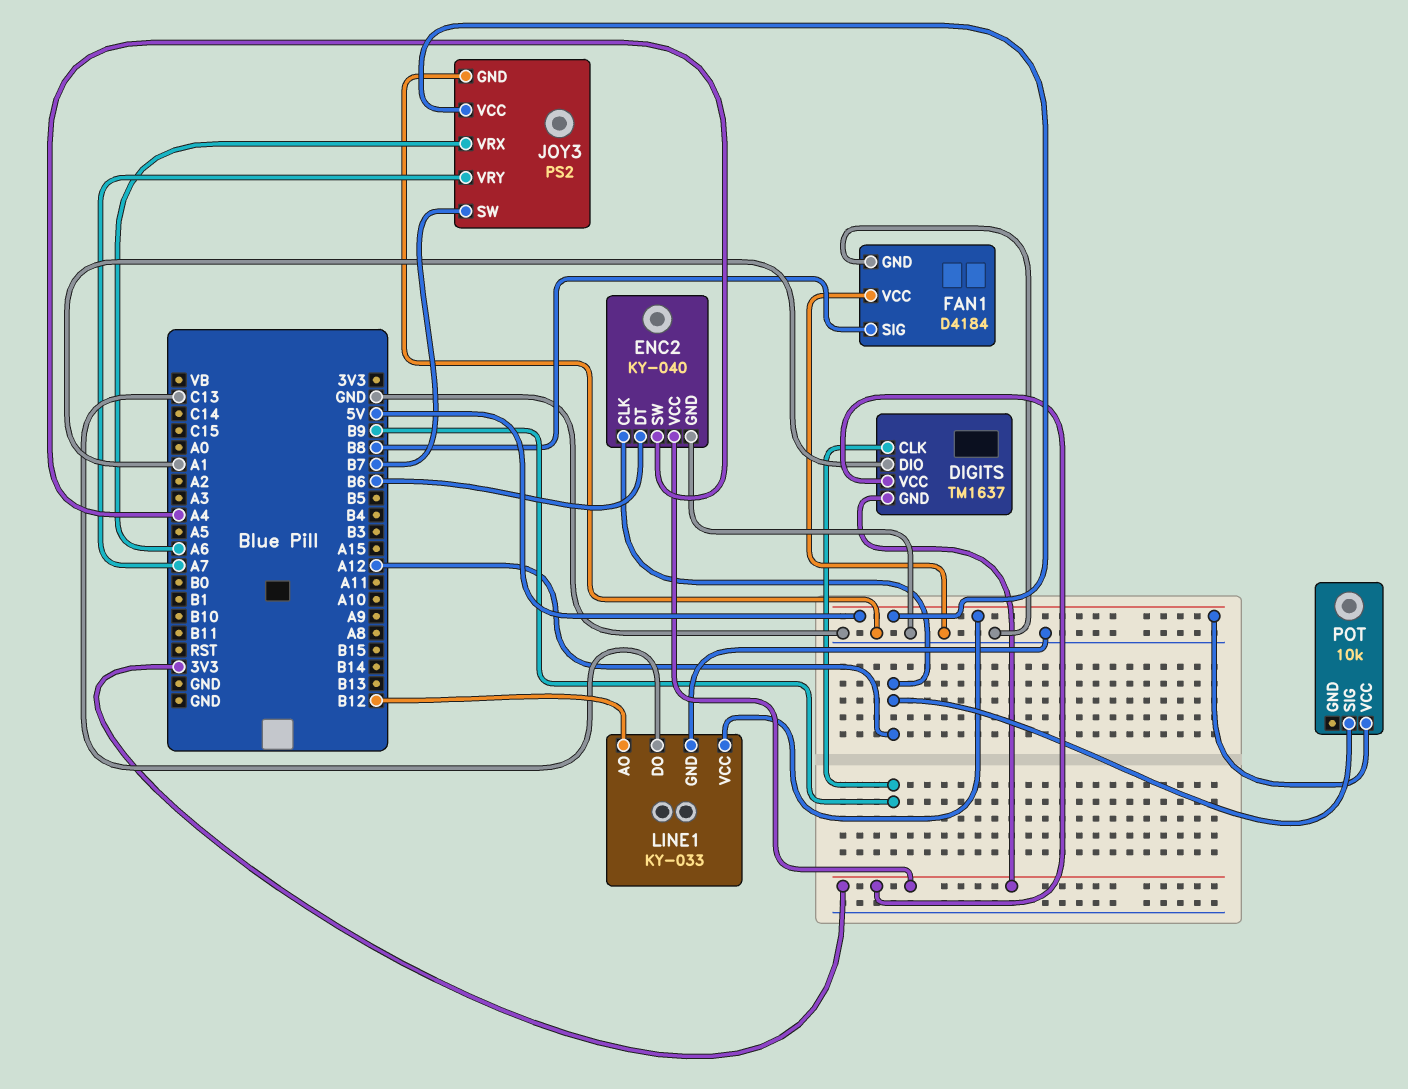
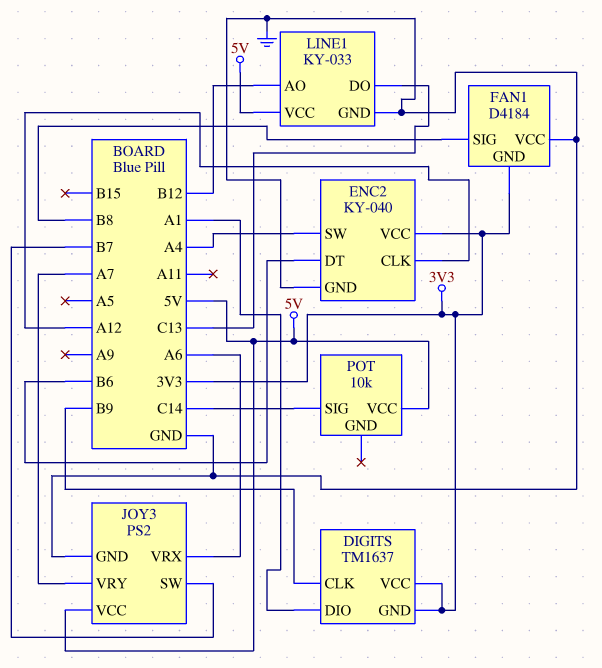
FAN1 pin GND: GND -> 3V3
POT pin SIG: A12 -> C14

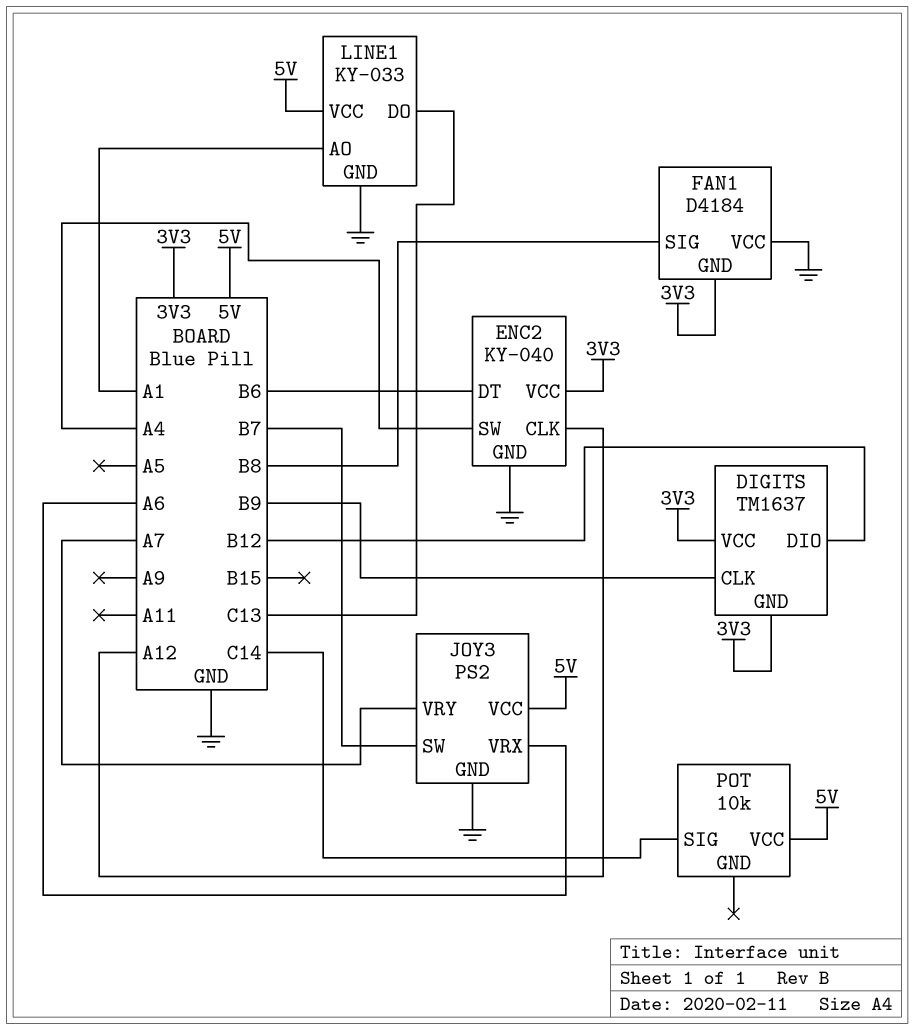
DIGITS pin DIO: A1 -> B12
LINE1 pin AO: B12 -> A1

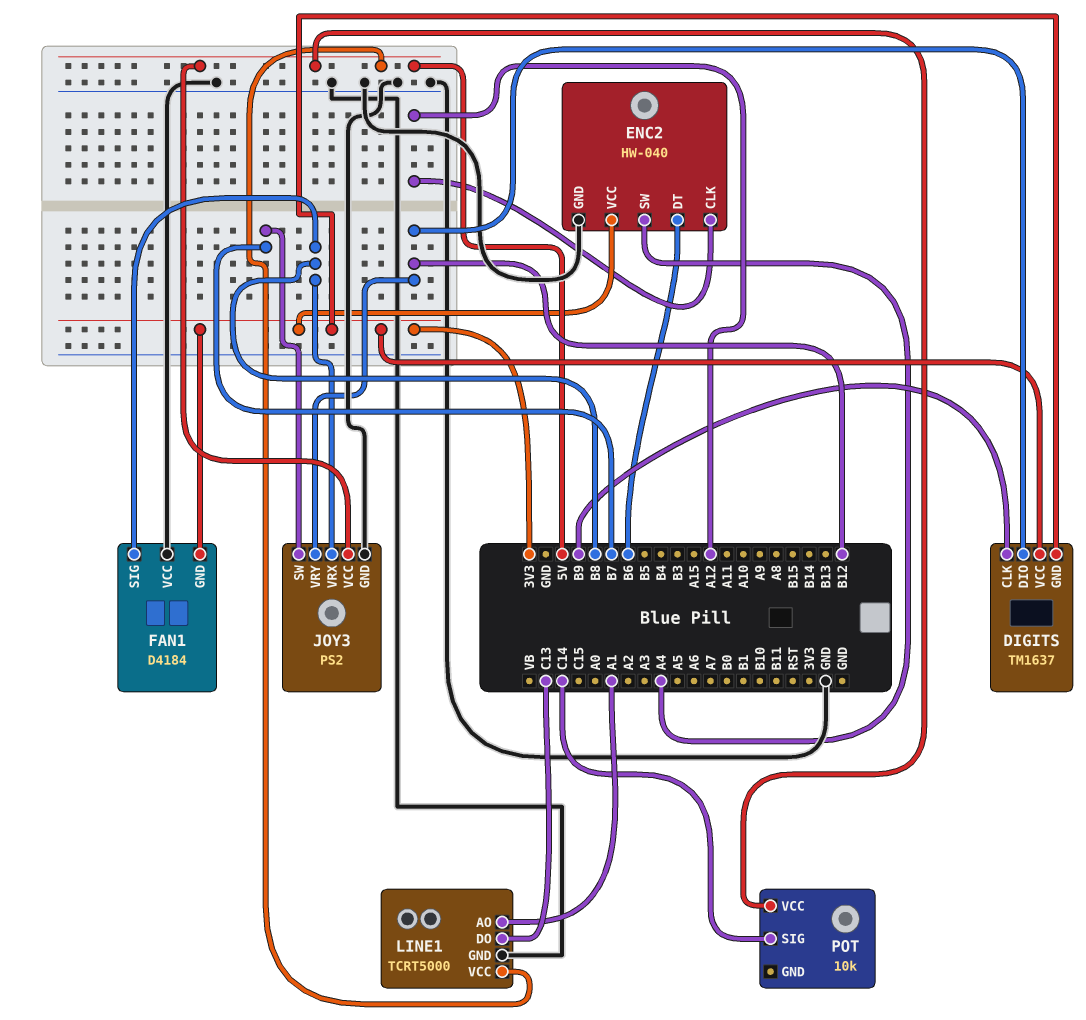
ENC2: KY-040 -> HW-040
JOY3 pin VRX: A6 -> B8
JOY3 pin VRY: A7 -> B12
LINE1: KY-033 -> TCRT5000

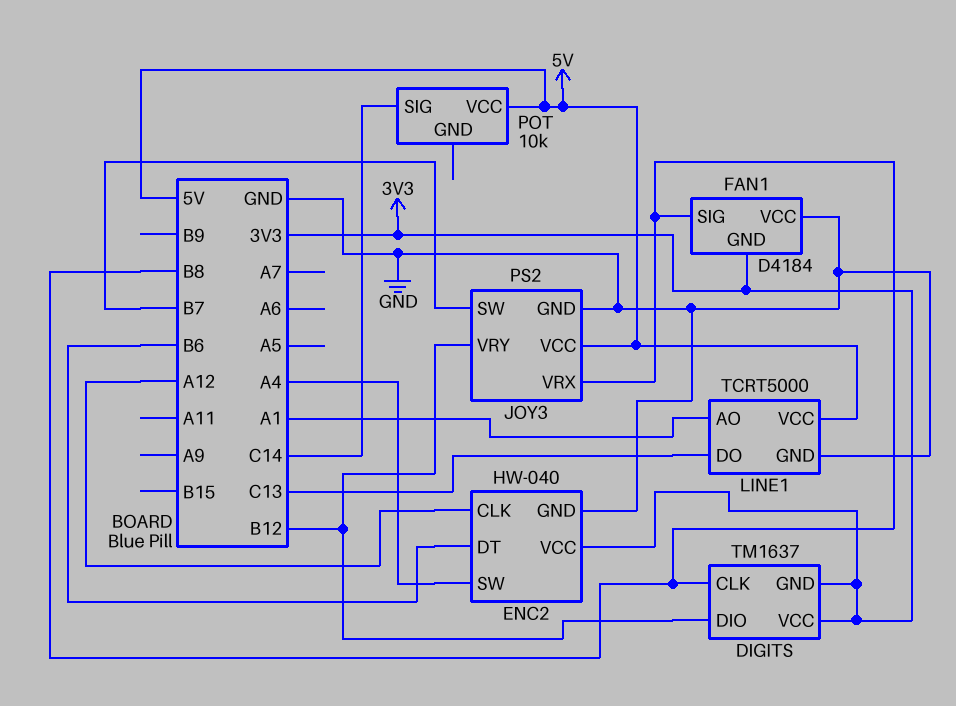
DIGITS pin CLK: B9 -> B8

